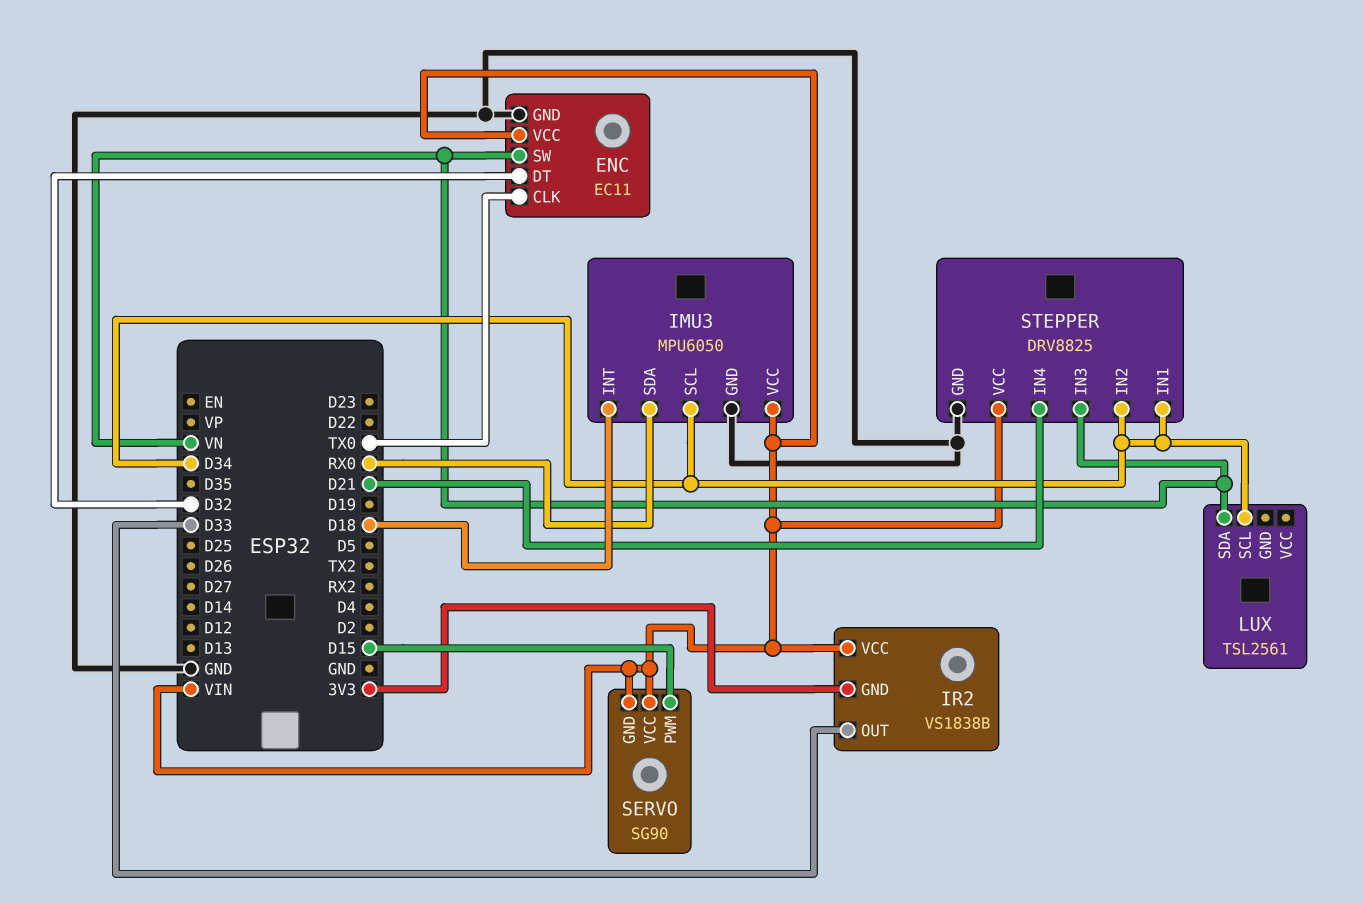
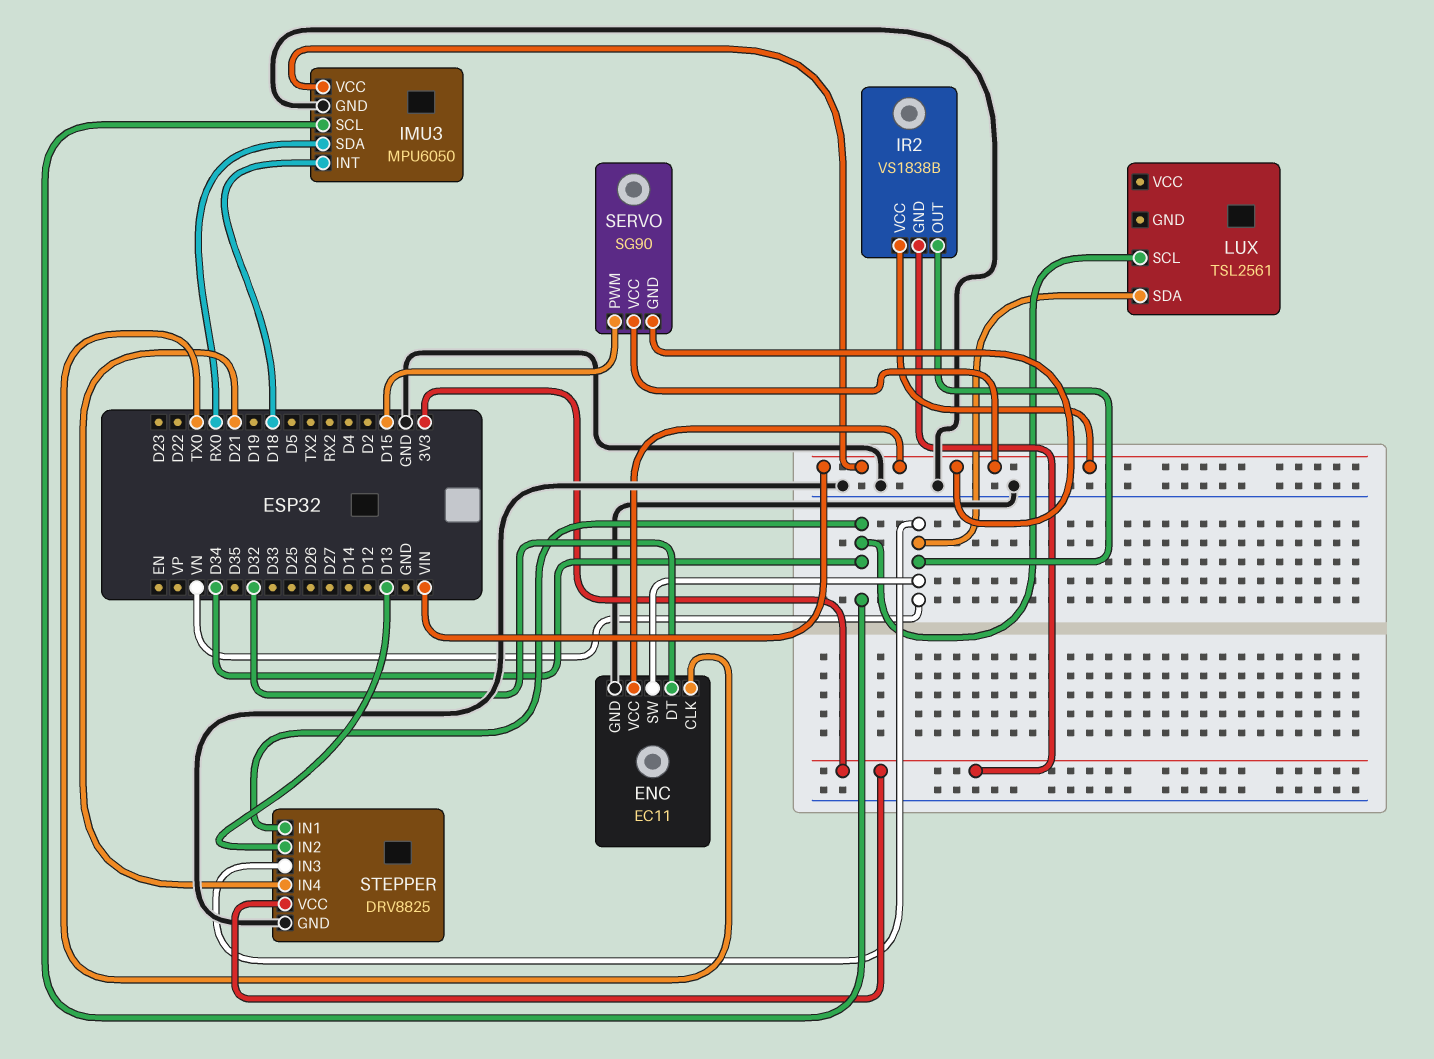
IR2 pin OUT: D33 -> VN
STEPPER pin IN2: D34 -> D13
STEPPER pin VCC: VIN -> 3V3

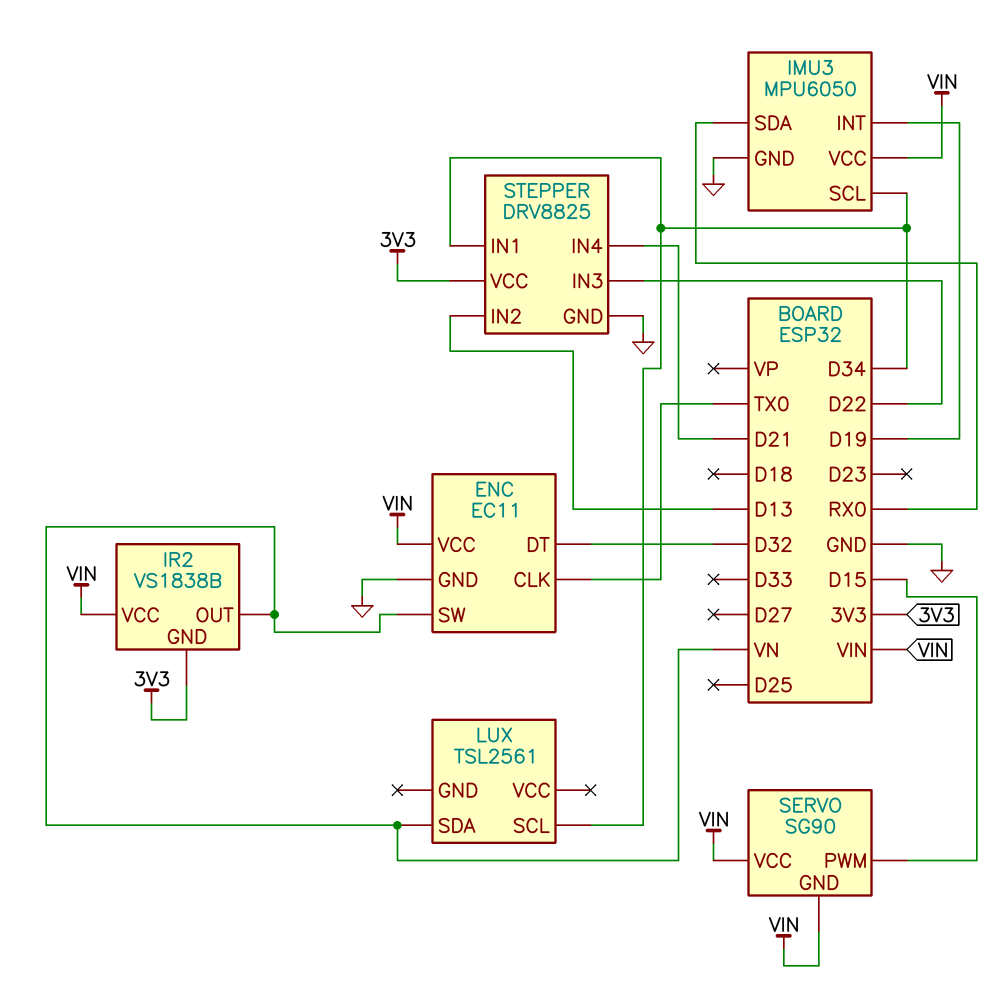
IMU3 pin INT: D18 -> D19
STEPPER pin IN3: VN -> D22

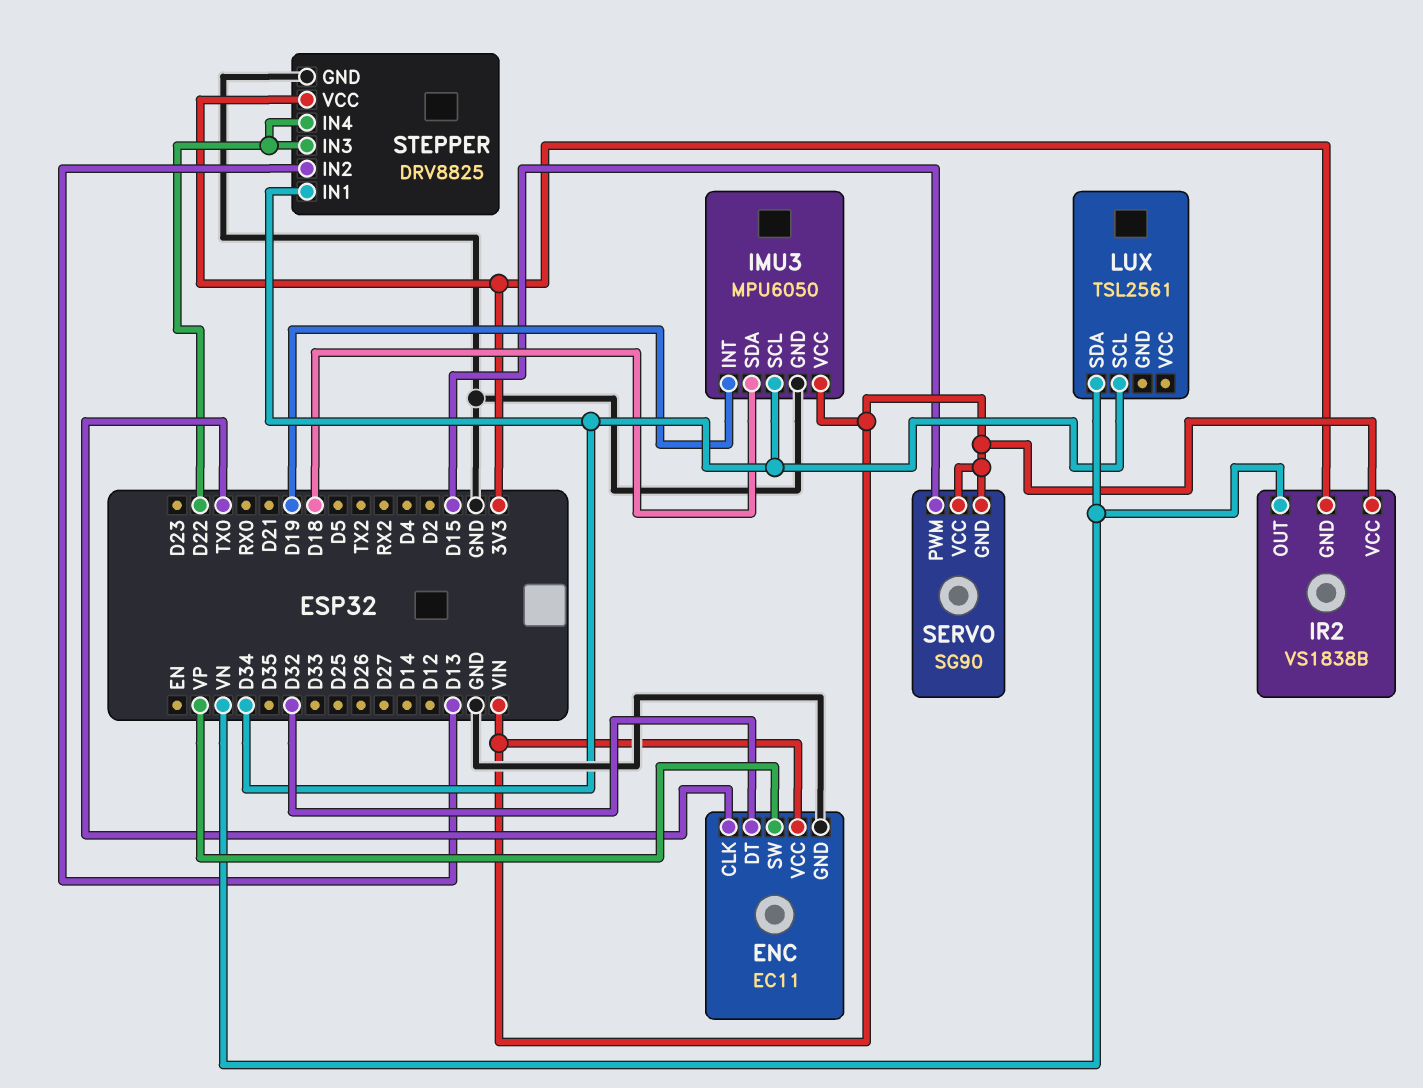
ENC pin SW: VN -> VP
IMU3 pin SDA: RX0 -> D18
STEPPER pin IN4: D21 -> D22

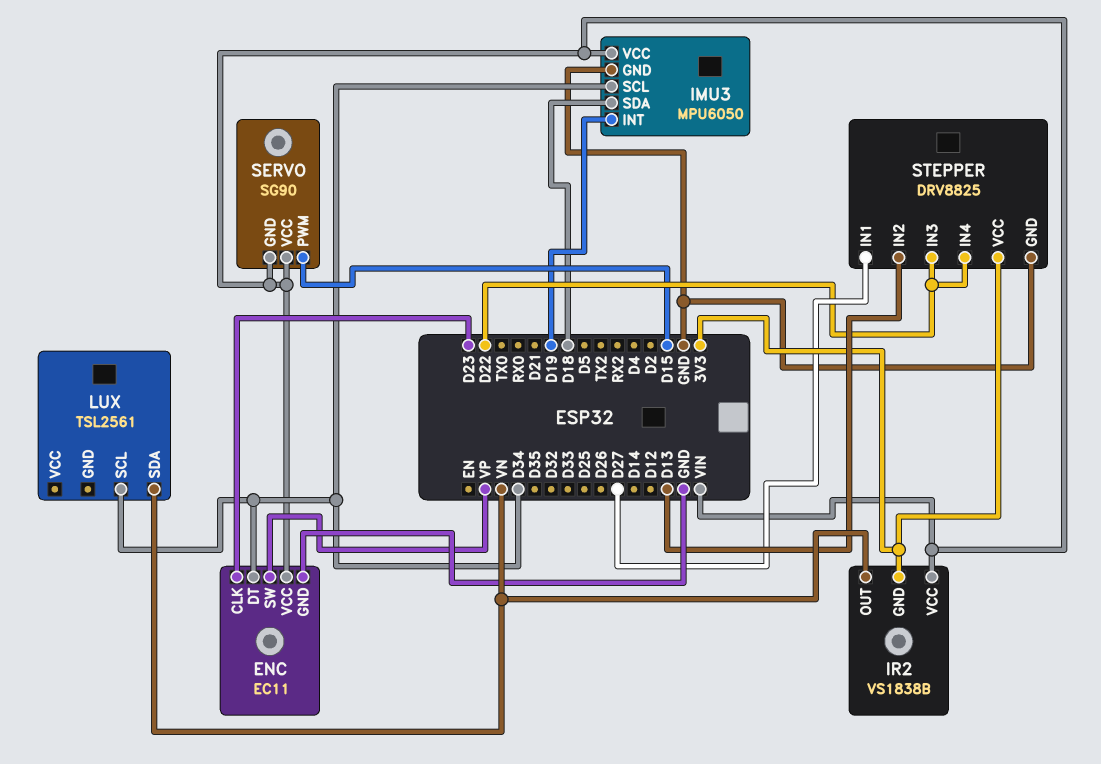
ENC pin CLK: TX0 -> D23
ENC pin DT: D32 -> D34
STEPPER pin IN1: D34 -> D27

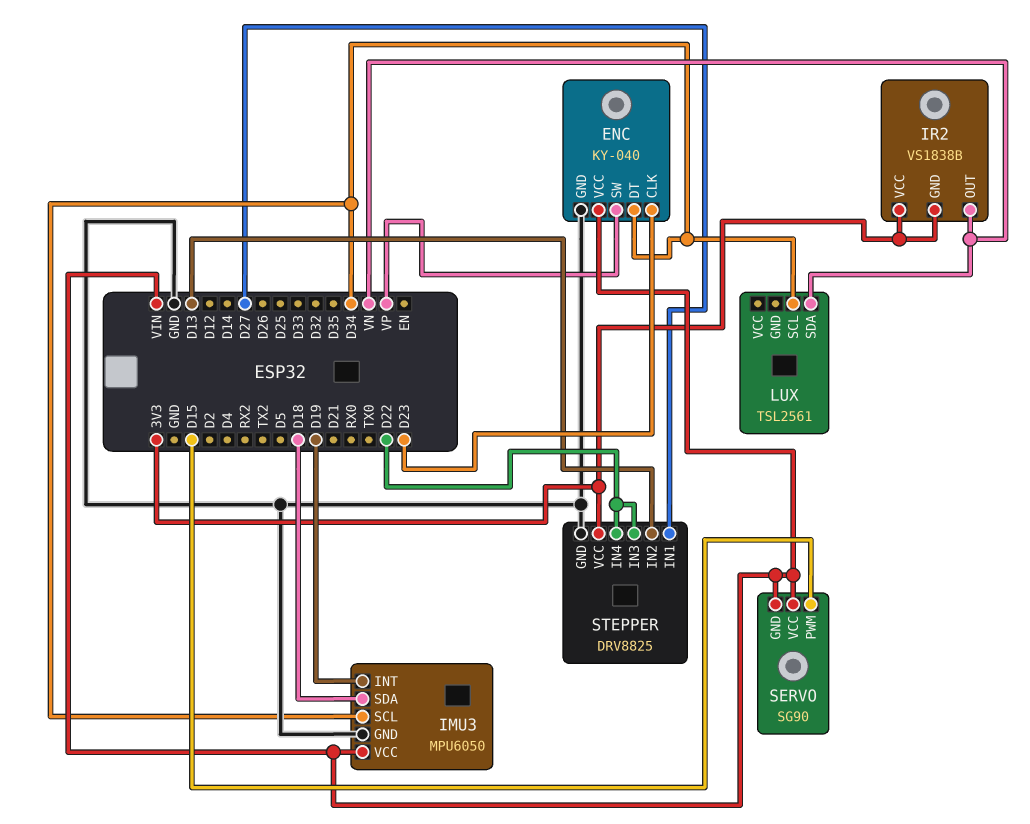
ENC: EC11 -> KY-040
IR2 pin VCC: VIN -> 3V3

